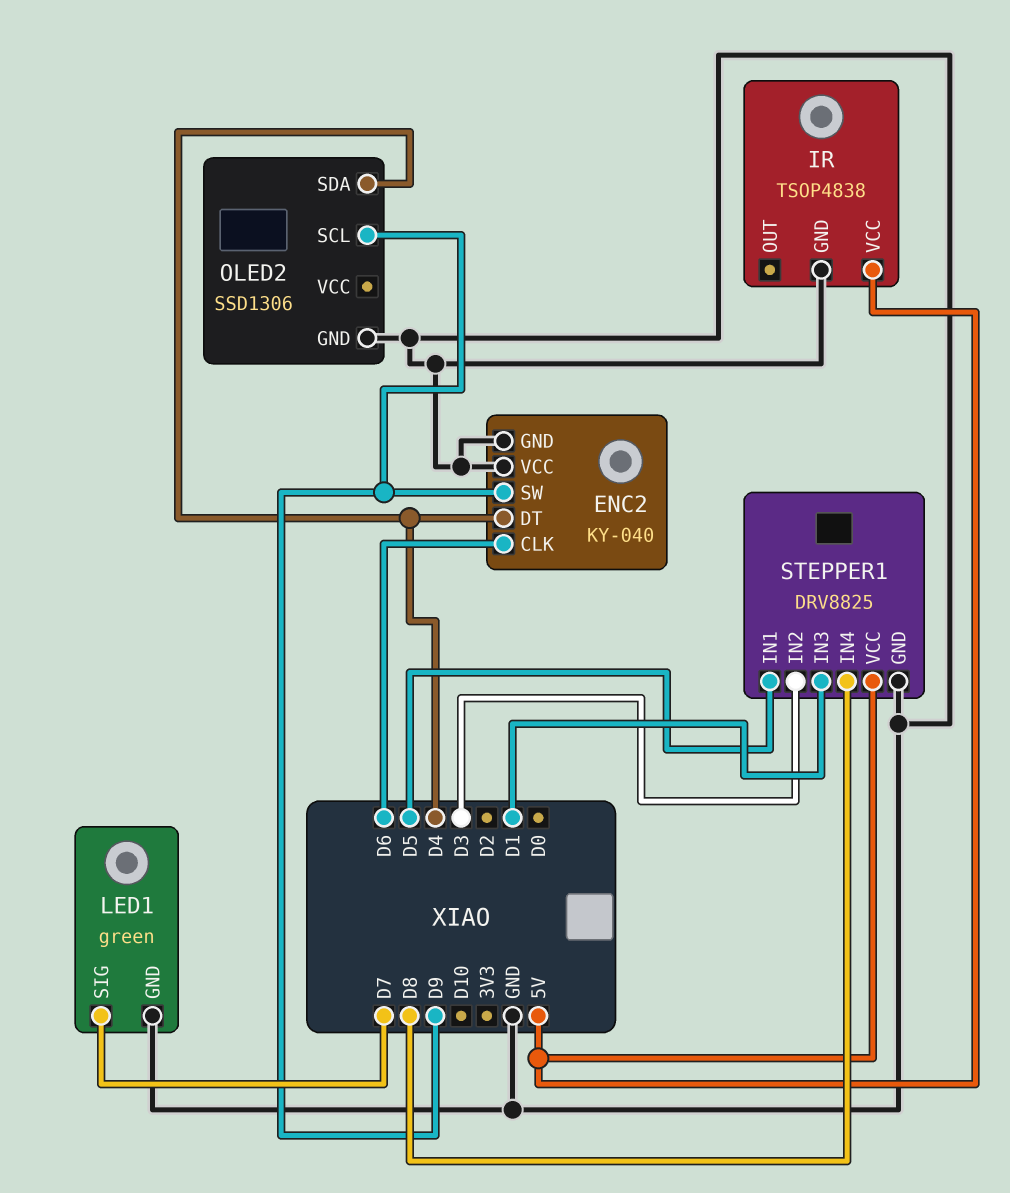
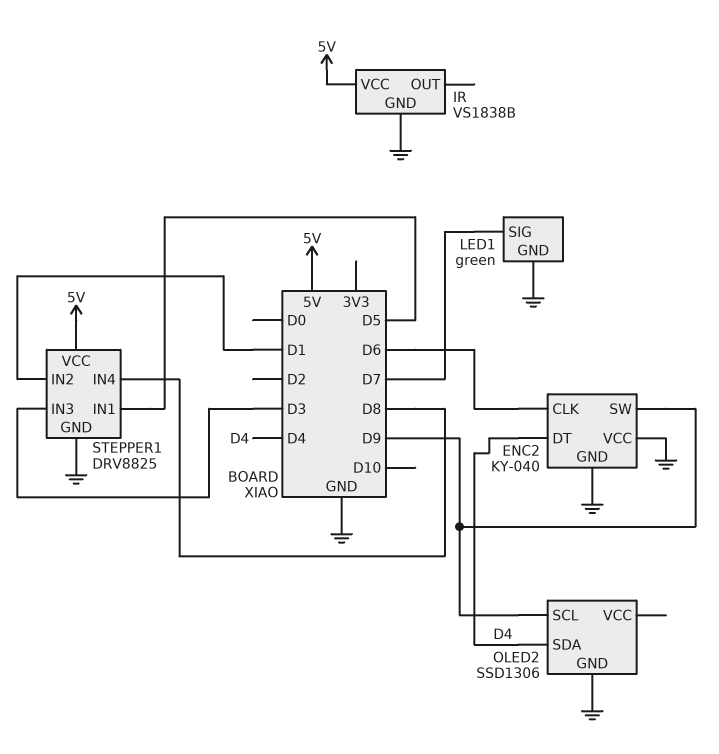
IR: TSOP4838 -> VS1838B
STEPPER1 pin IN2: D3 -> D1
STEPPER1 pin IN3: D1 -> D3

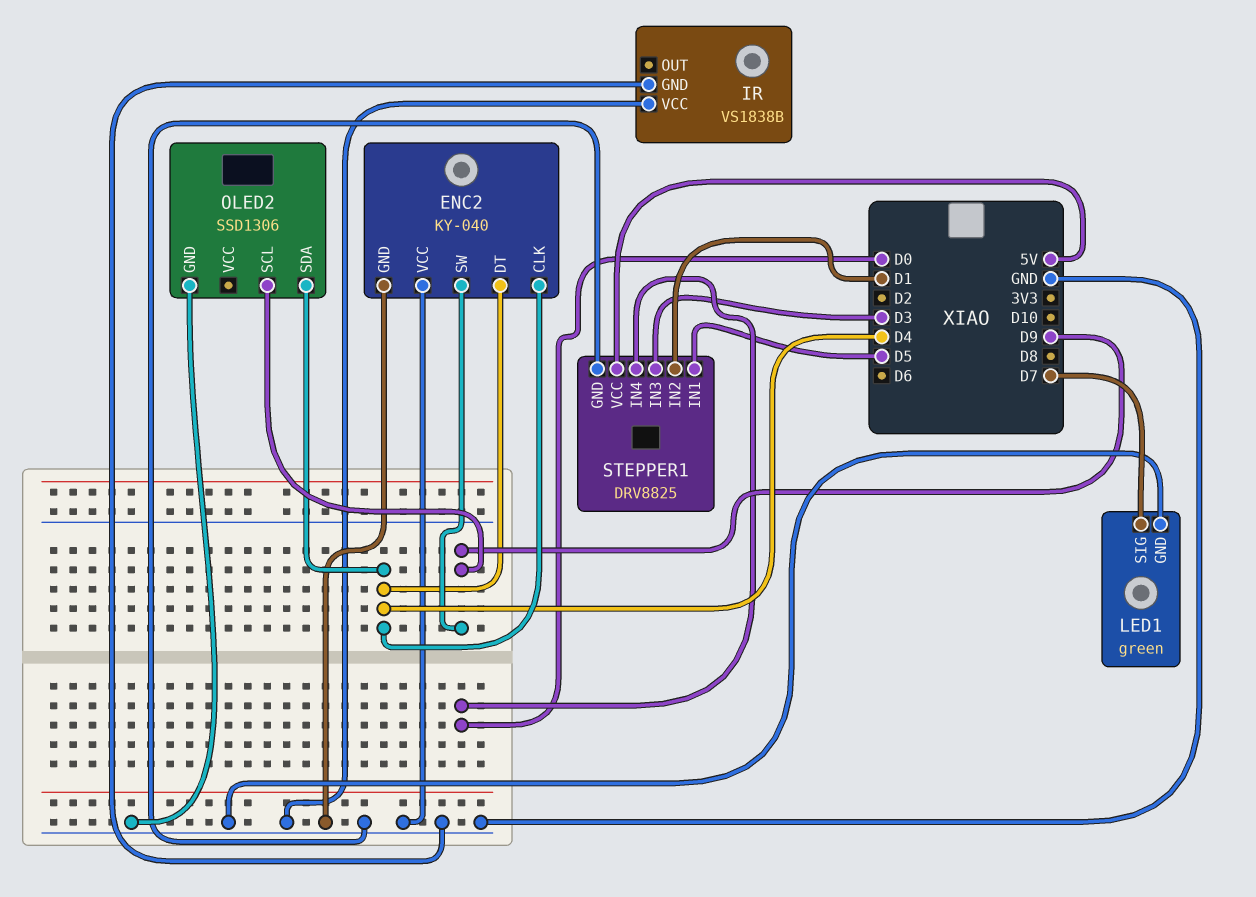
ENC2 pin CLK: D6 -> D4
IR pin VCC: 5V -> GND
STEPPER1 pin IN4: D8 -> D0

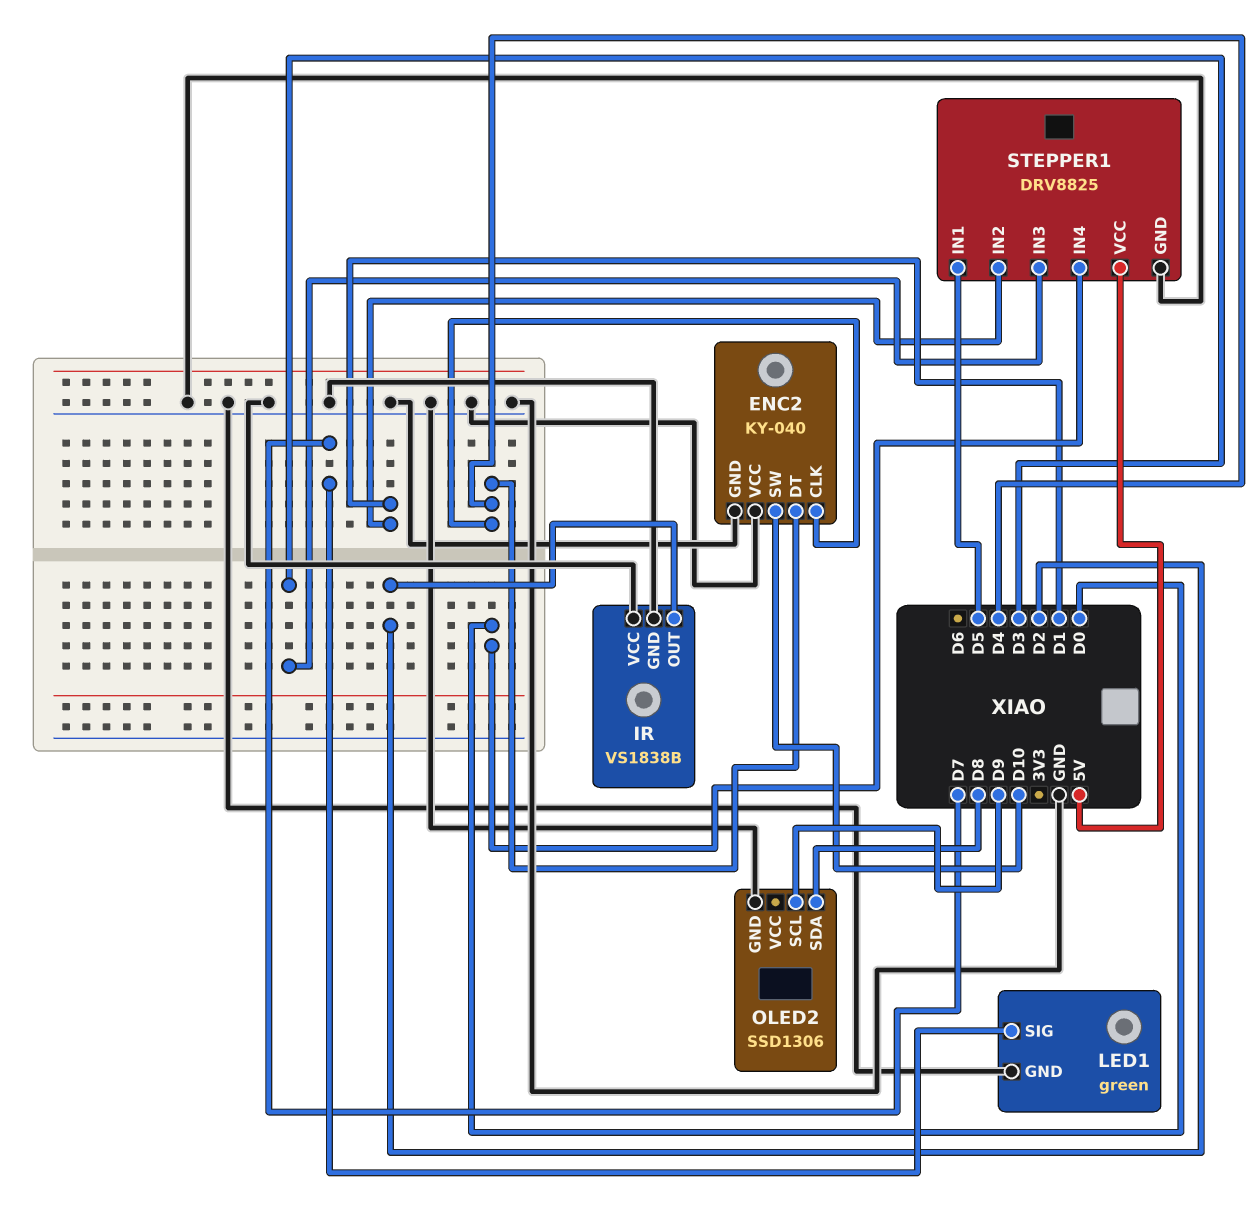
ENC2 pin SW: D9 -> D10
IR pin OUT: none -> D2
OLED2 pin SDA: D4 -> D8

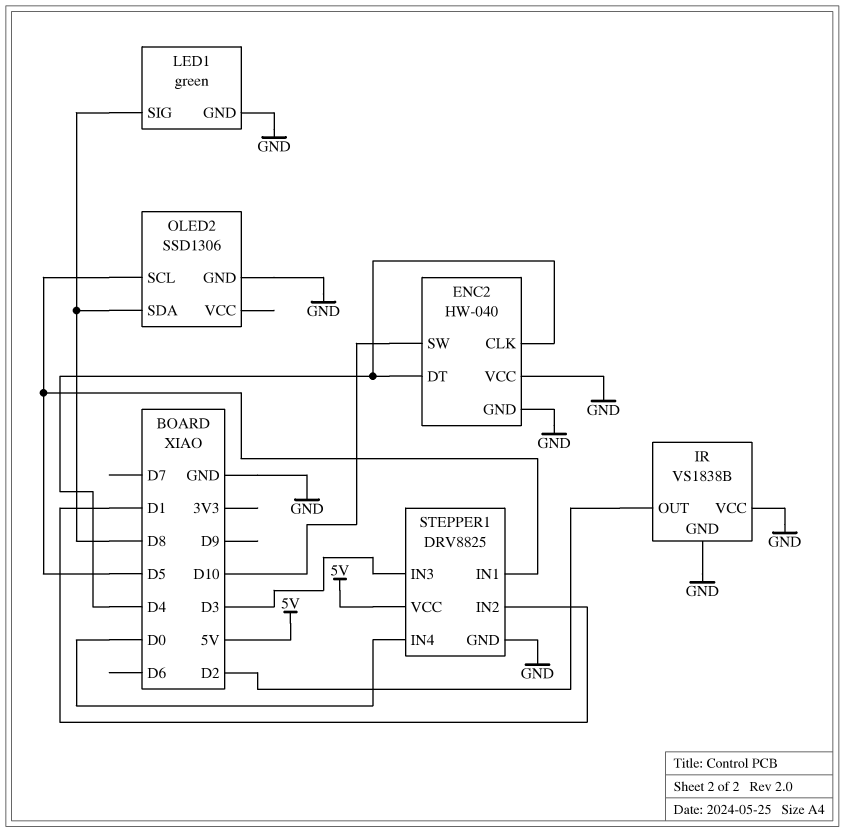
ENC2: KY-040 -> HW-040
LED1 pin SIG: D7 -> D8
OLED2 pin SCL: D9 -> D5

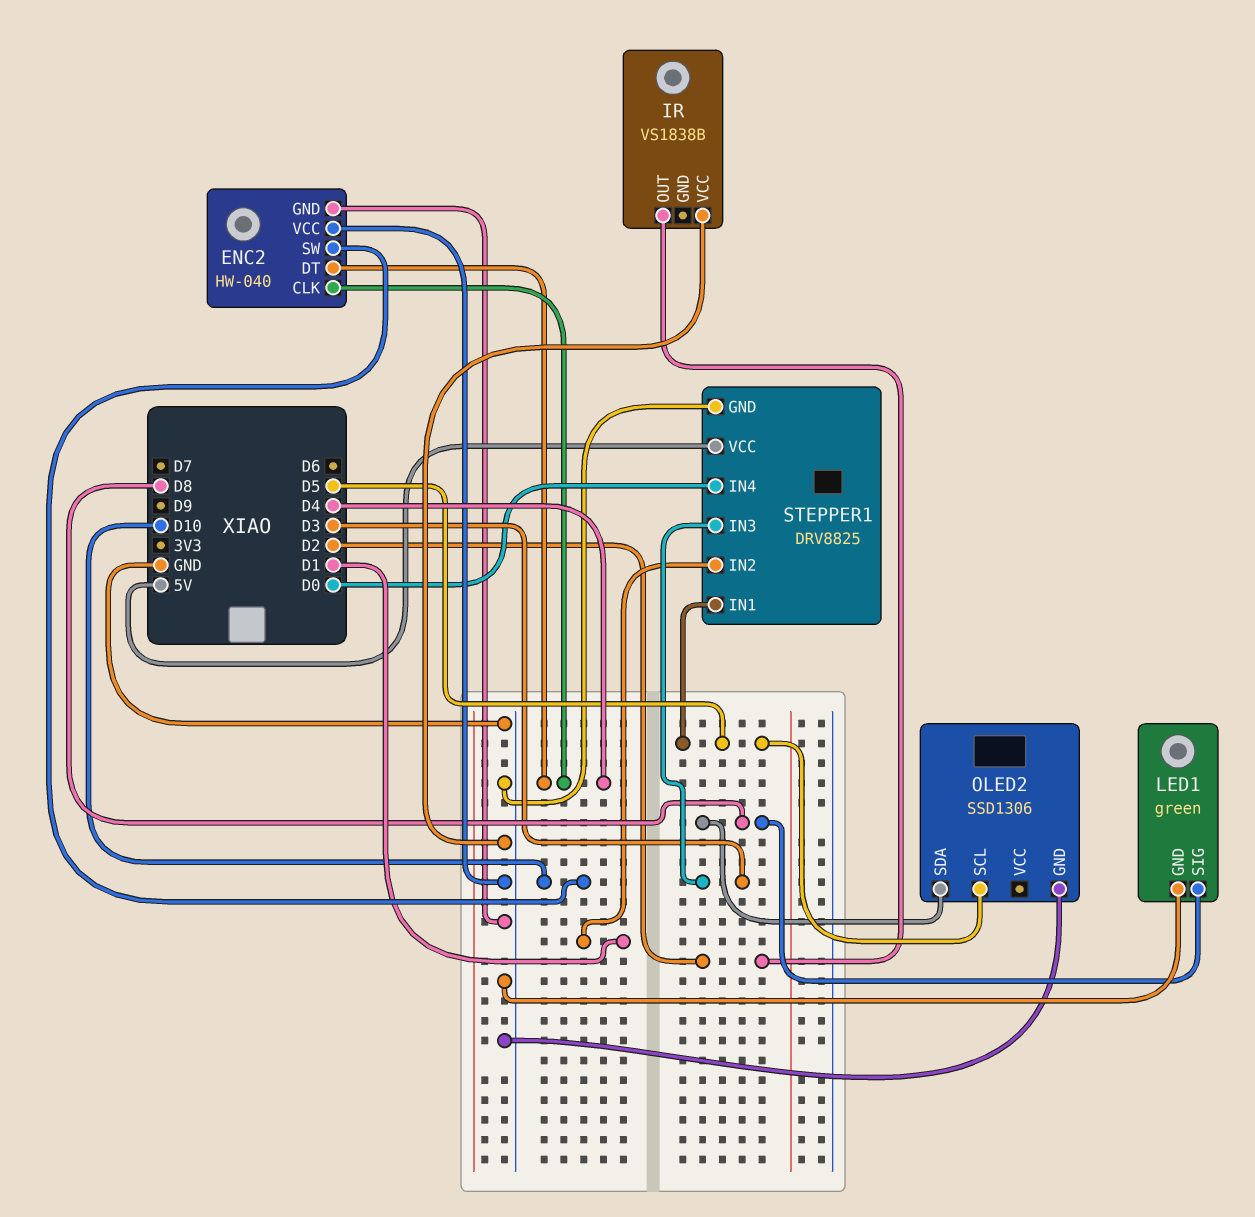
IR pin GND: GND -> none

